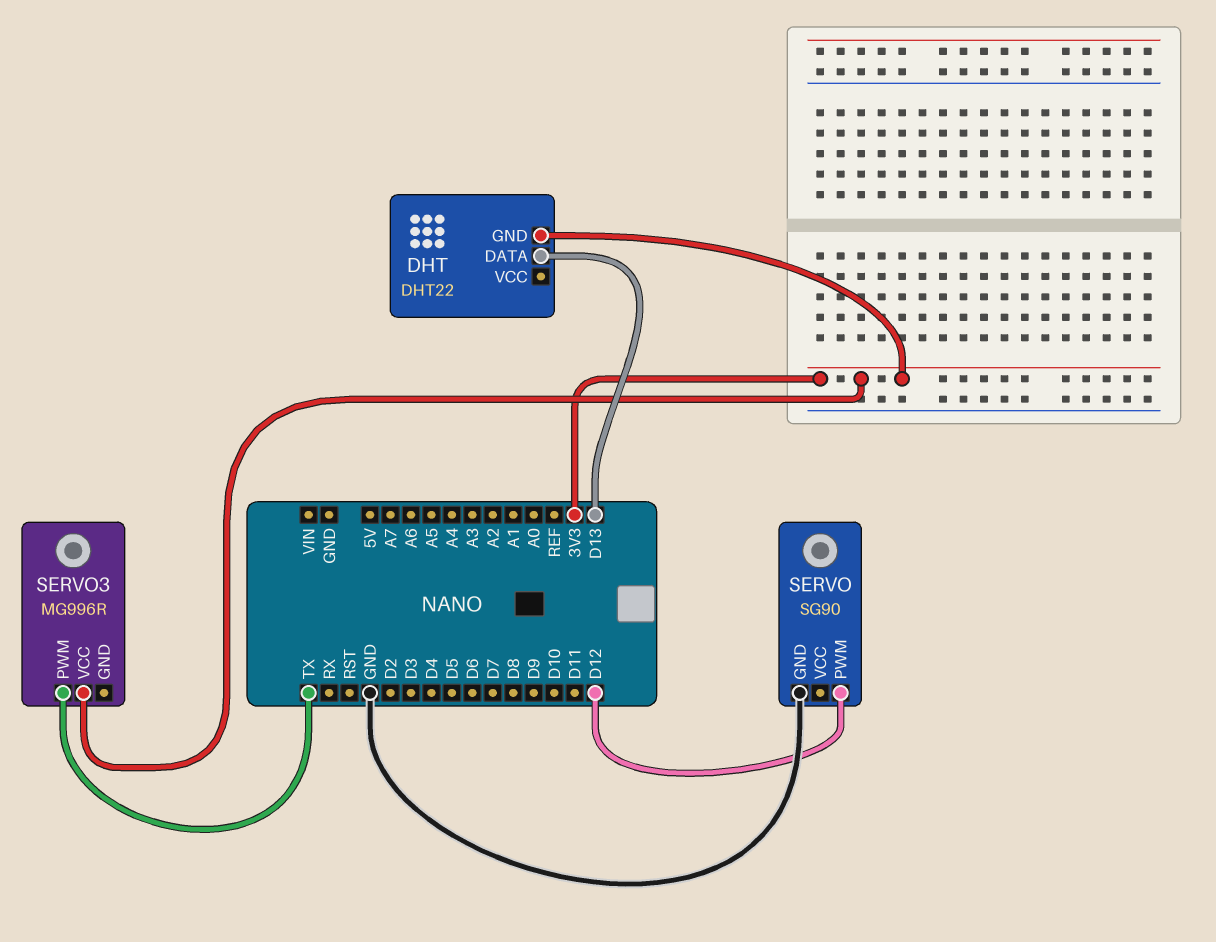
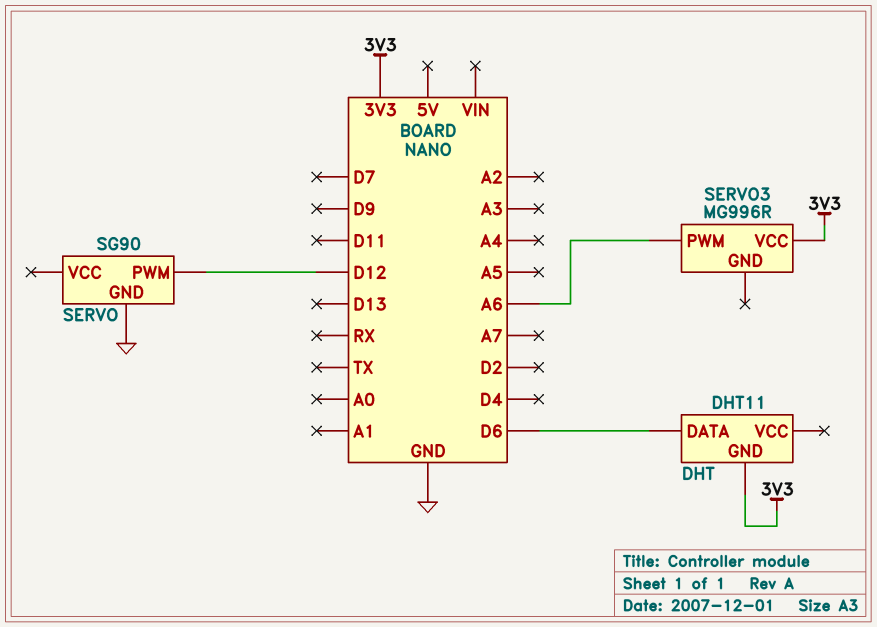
DHT: DHT22 -> DHT11
DHT pin DATA: D13 -> D6
SERVO3 pin PWM: TX -> A6

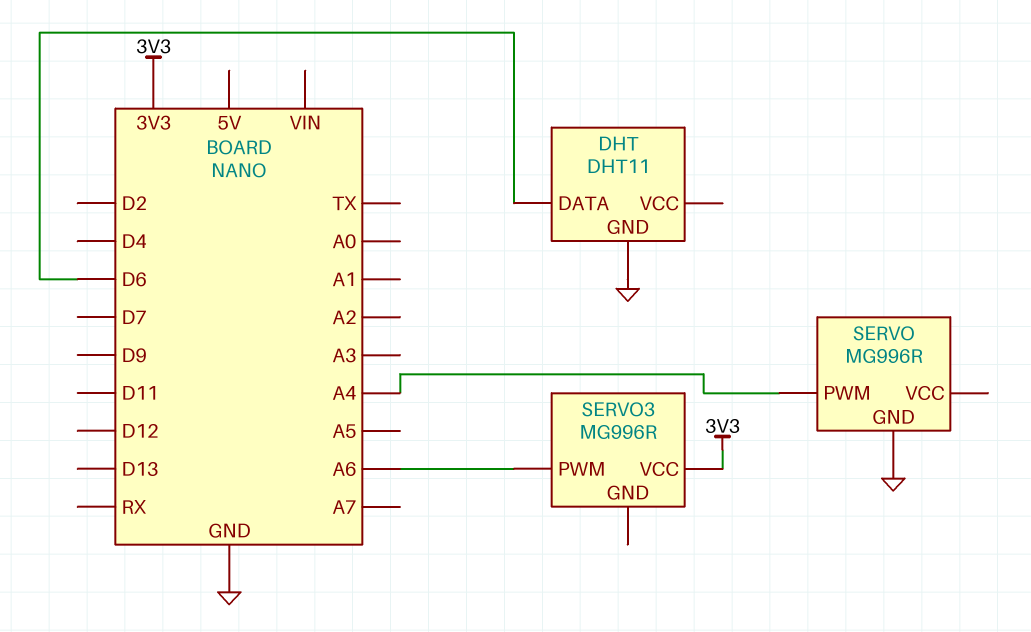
DHT pin GND: 3V3 -> GND
SERVO: SG90 -> MG996R
SERVO pin PWM: D12 -> A4

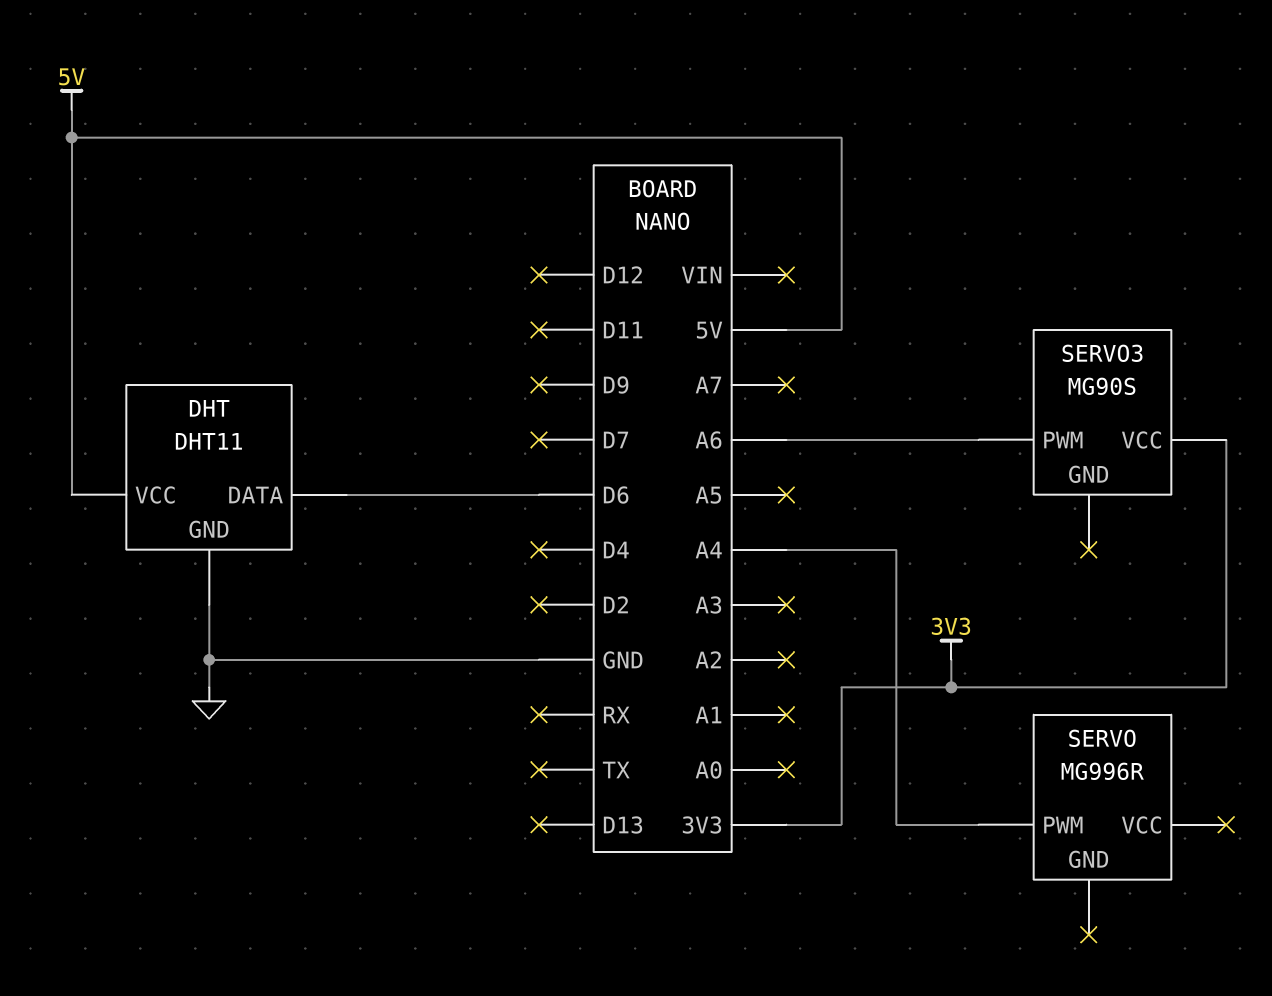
DHT pin VCC: none -> 5V
SERVO pin GND: GND -> none
SERVO3: MG996R -> MG90S

